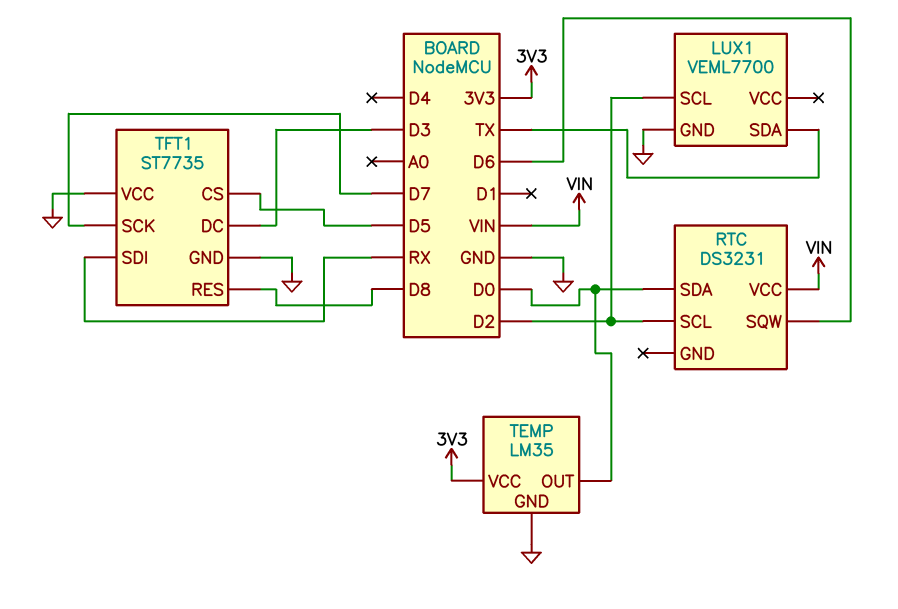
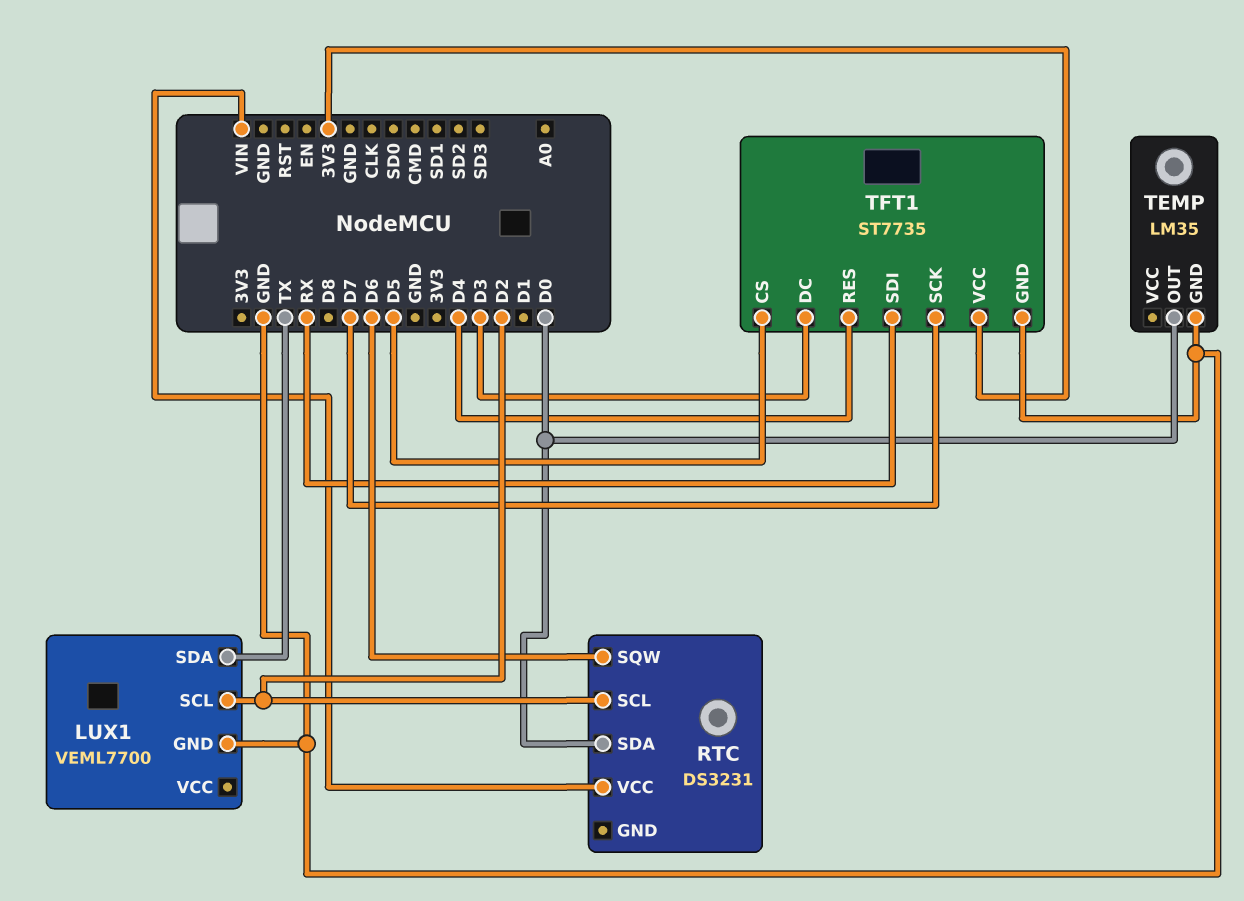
TEMP pin VCC: 3V3 -> none
TFT1 pin RES: D8 -> D4
TFT1 pin VCC: GND -> 3V3

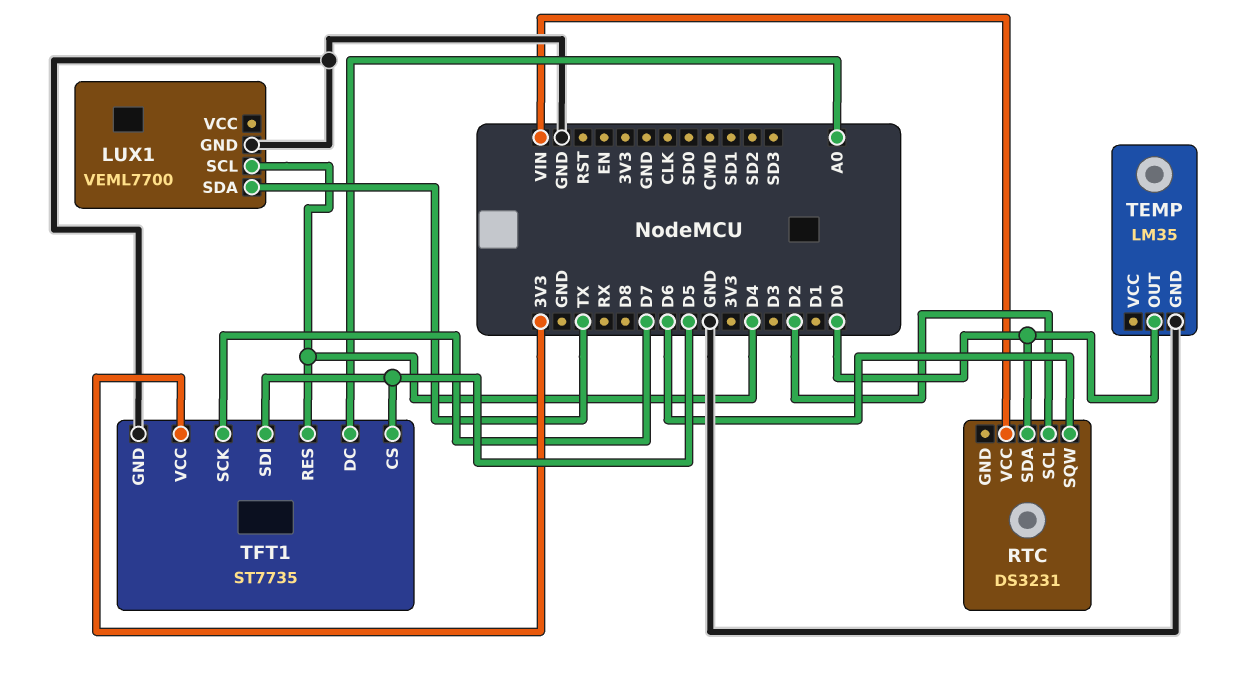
LUX1 pin SCL: D2 -> D4
TFT1 pin DC: D3 -> A0
TFT1 pin SDI: RX -> D5

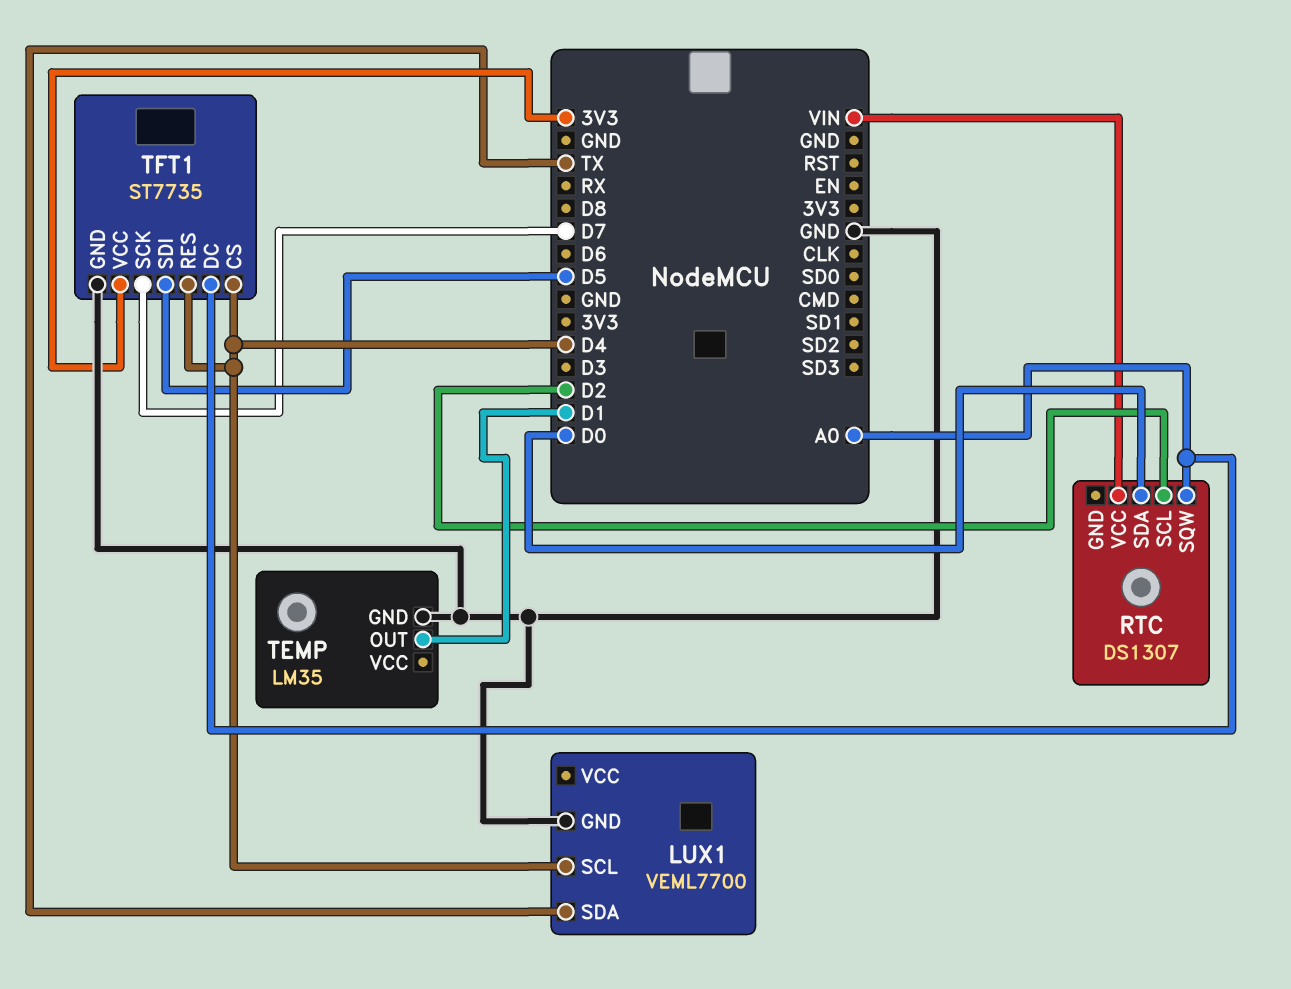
RTC: DS3231 -> DS1307
RTC pin SQW: D6 -> A0
TEMP pin OUT: D0 -> D1
TFT1 pin CS: D5 -> D4

